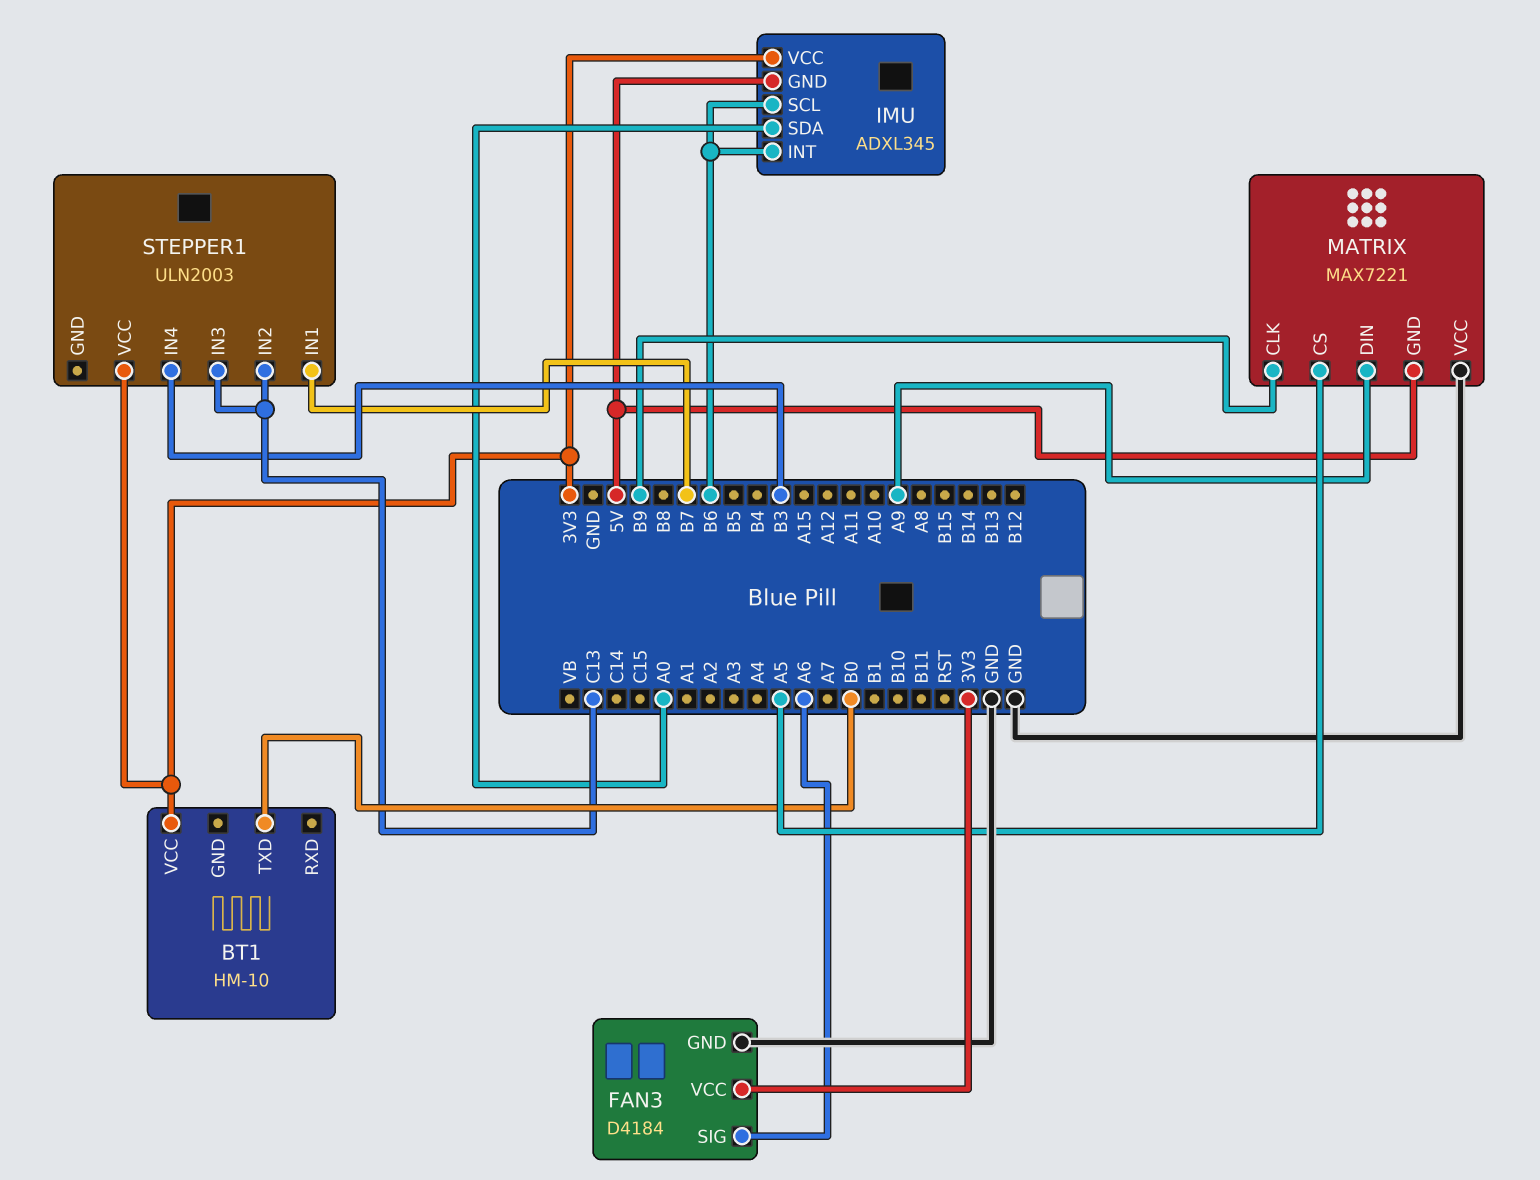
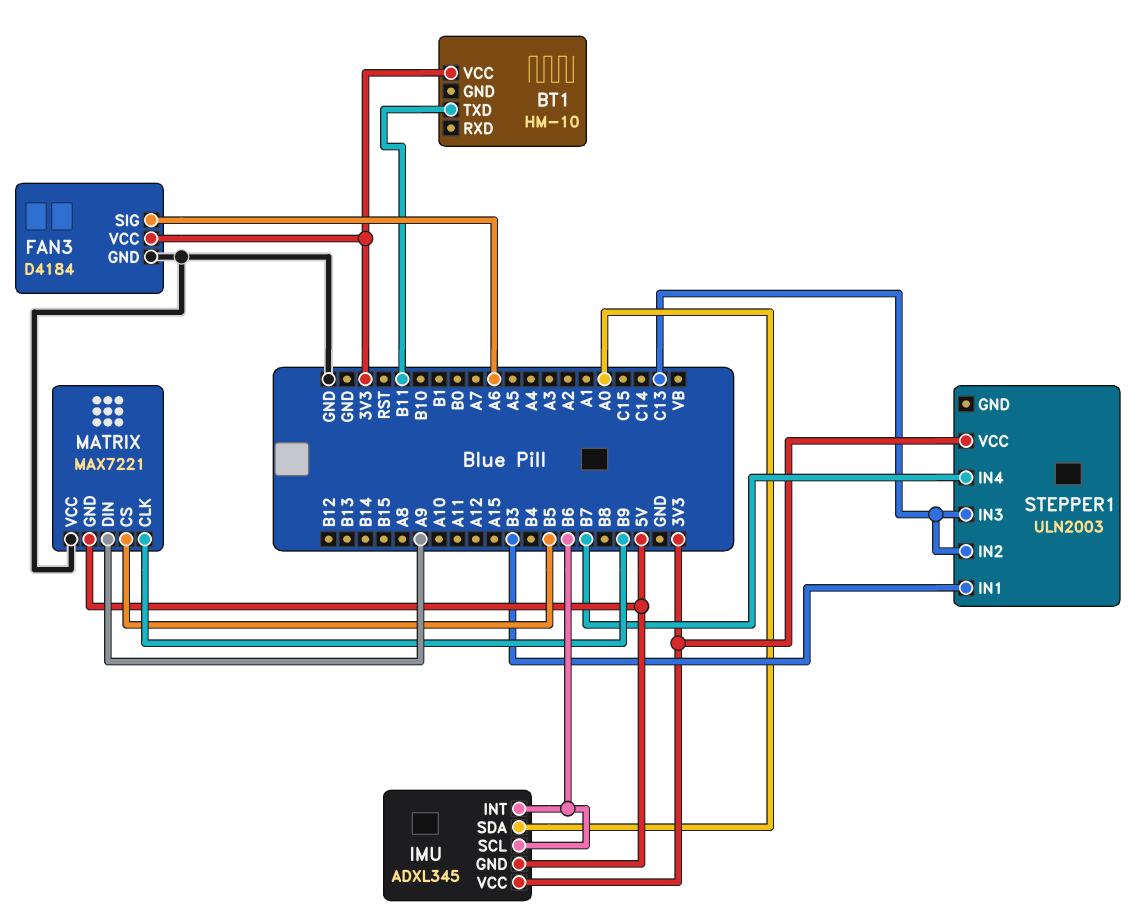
BT1 pin TXD: B0 -> B11
MATRIX pin CS: A5 -> B5
STEPPER1 pin IN1: B7 -> B3
STEPPER1 pin IN4: B3 -> B7

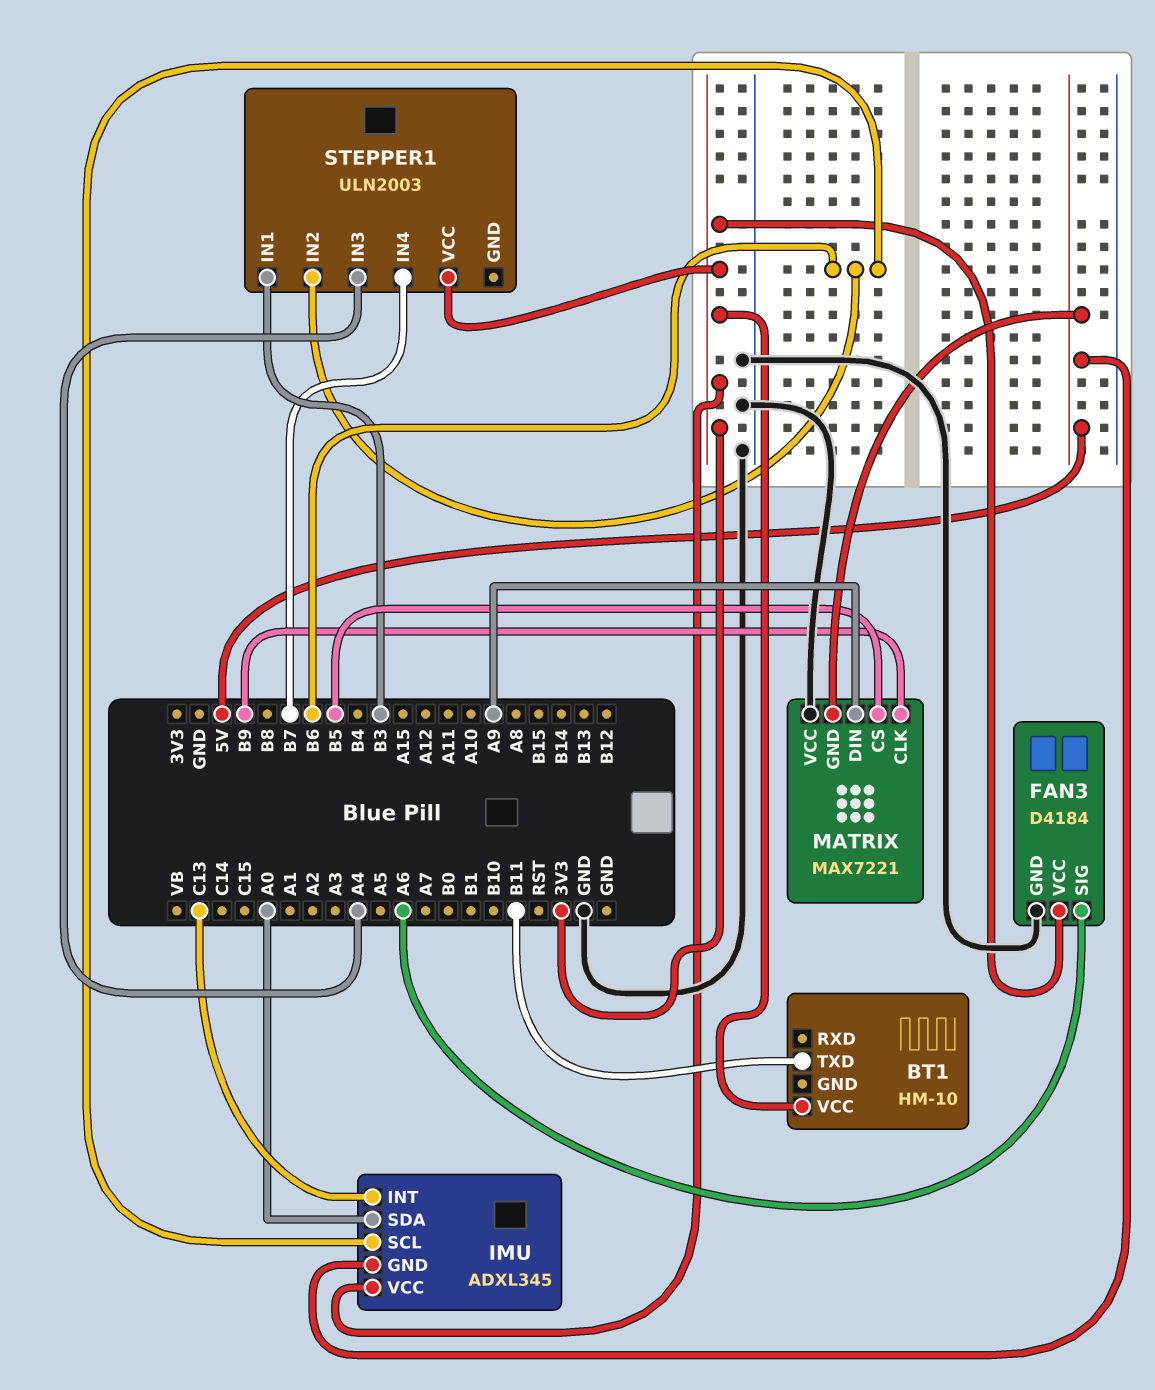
IMU pin INT: B6 -> C13
STEPPER1 pin IN2: C13 -> B6
STEPPER1 pin IN3: C13 -> A4

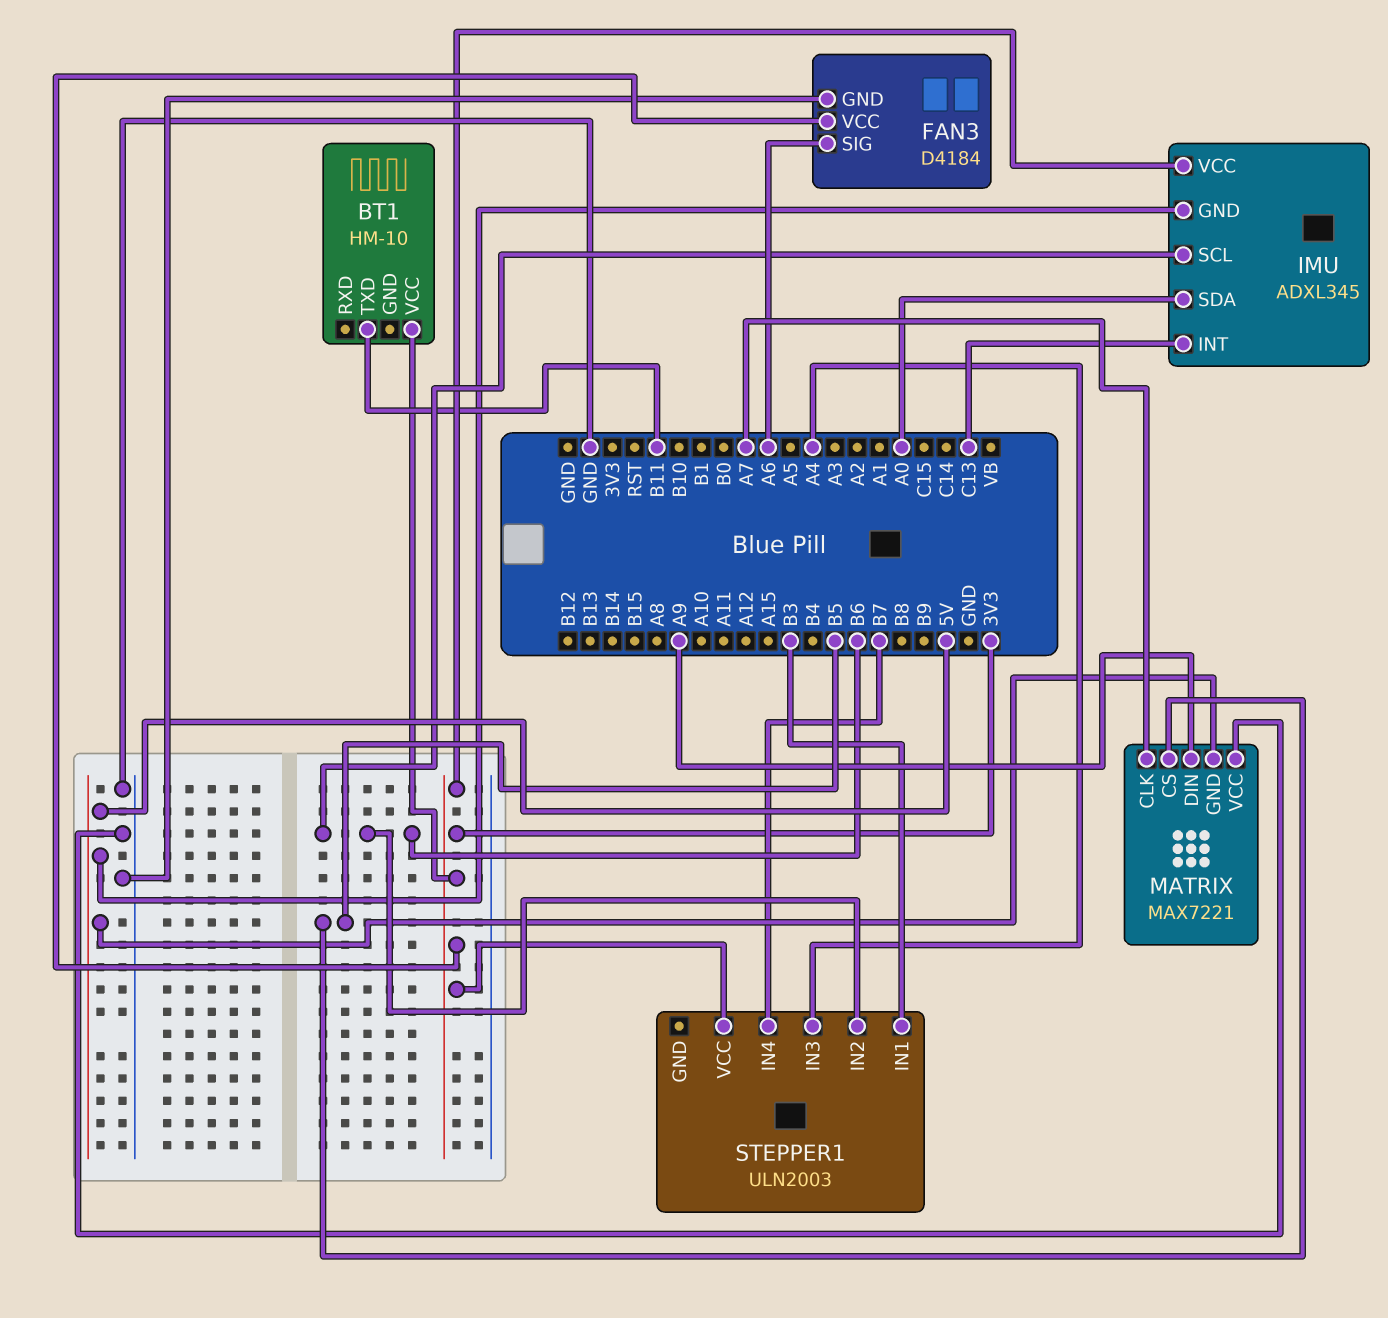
MATRIX pin CLK: B9 -> A7

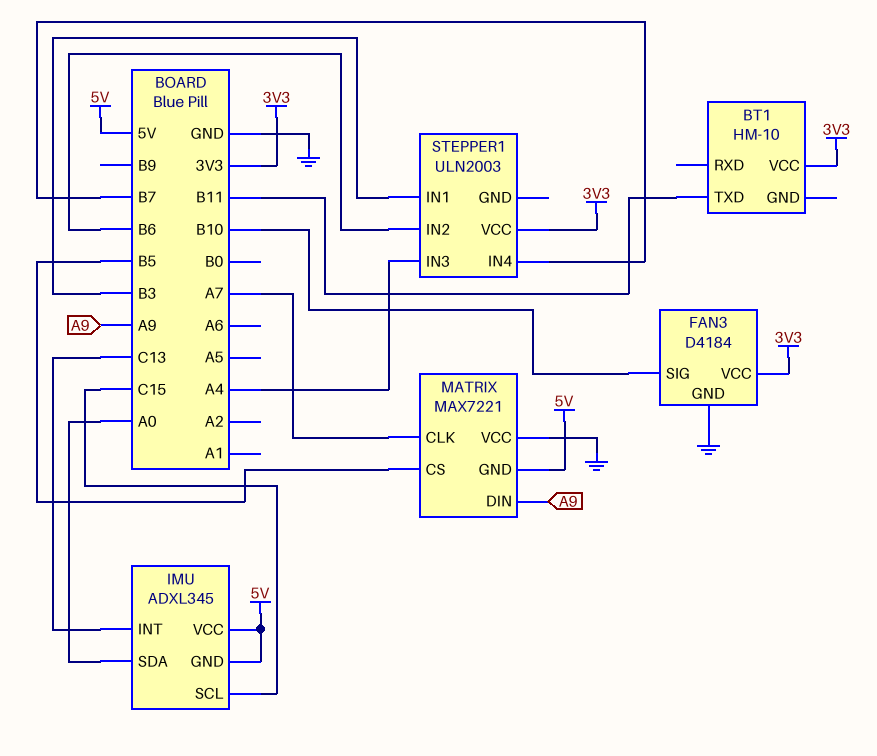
FAN3 pin SIG: A6 -> B10
IMU pin SCL: B6 -> C15
IMU pin VCC: 3V3 -> 5V

